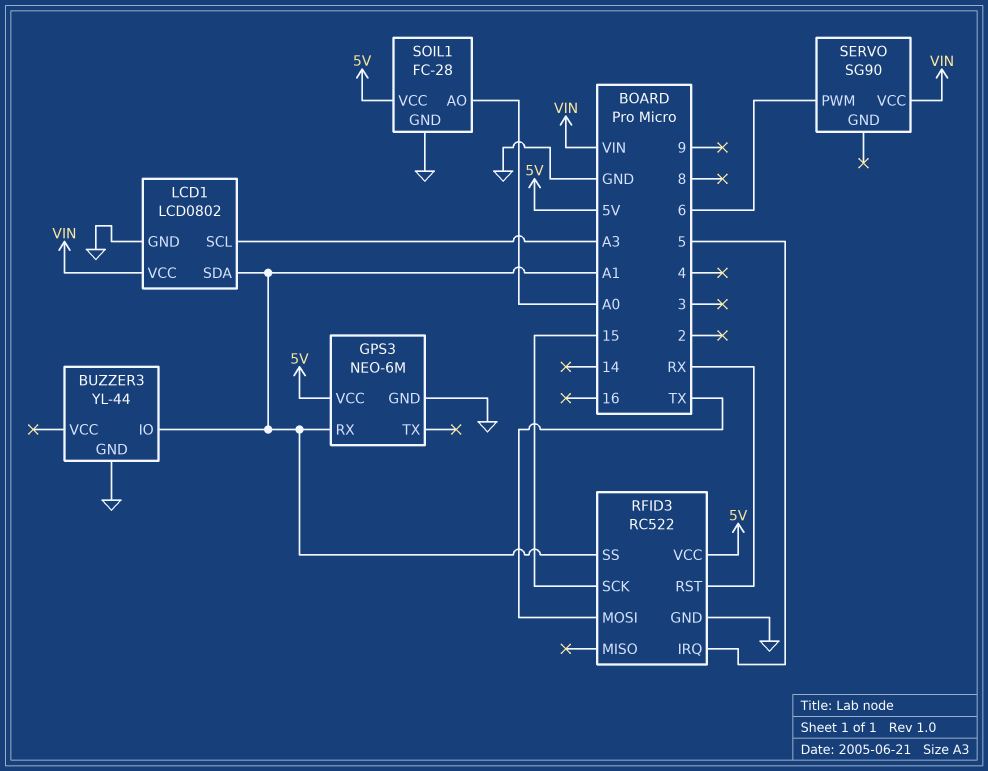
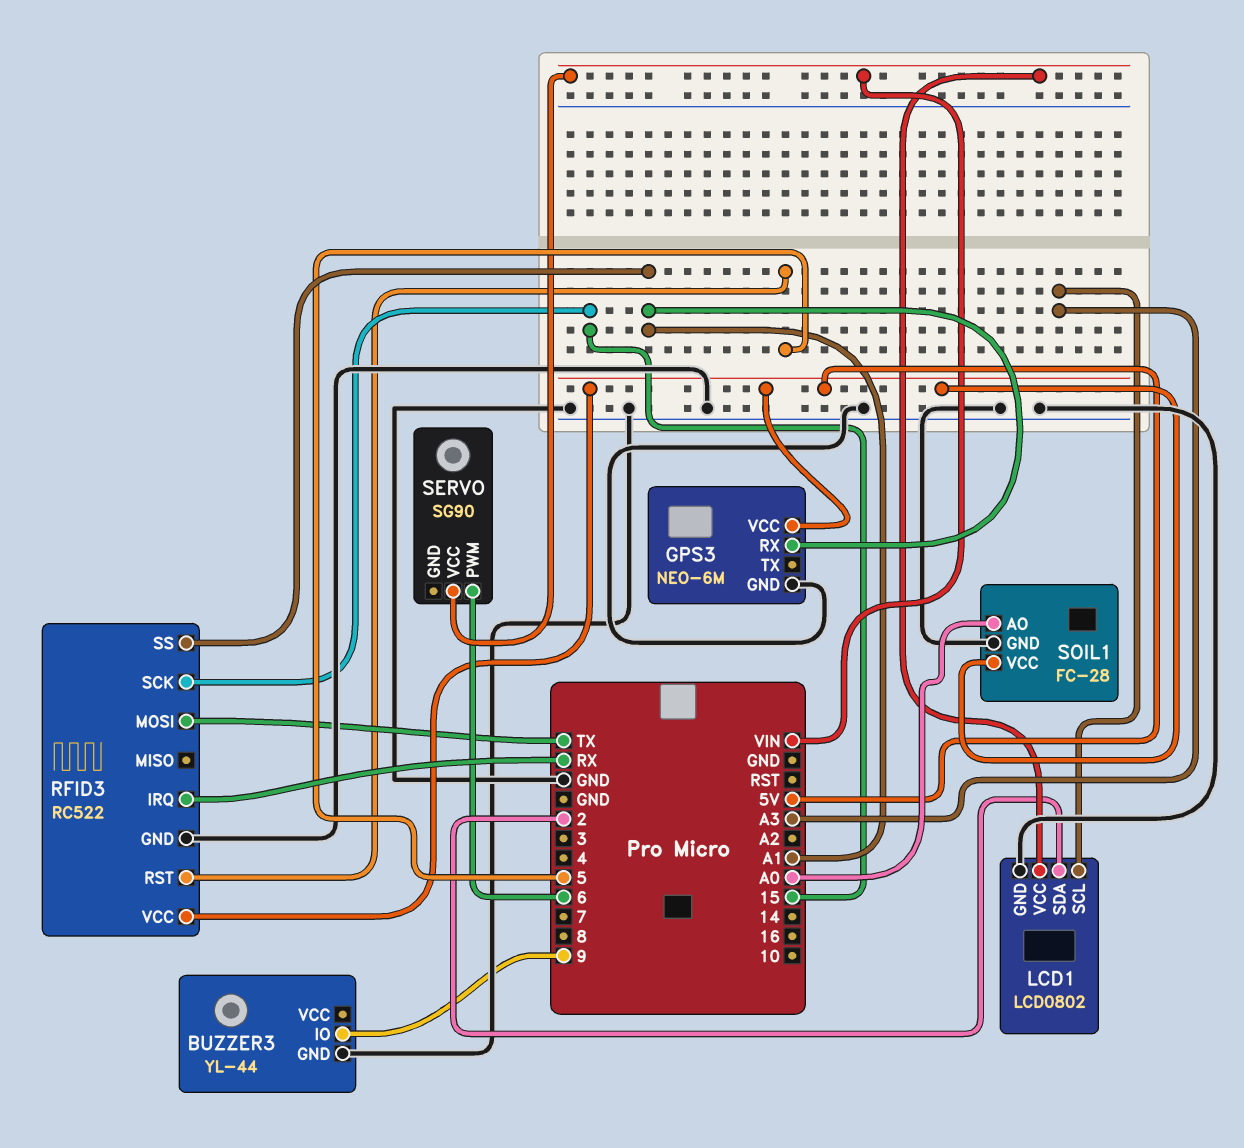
BUZZER3 pin IO: A1 -> 9
LCD1 pin SDA: A1 -> 2
RFID3 pin IRQ: 5 -> RX
RFID3 pin RST: RX -> 5

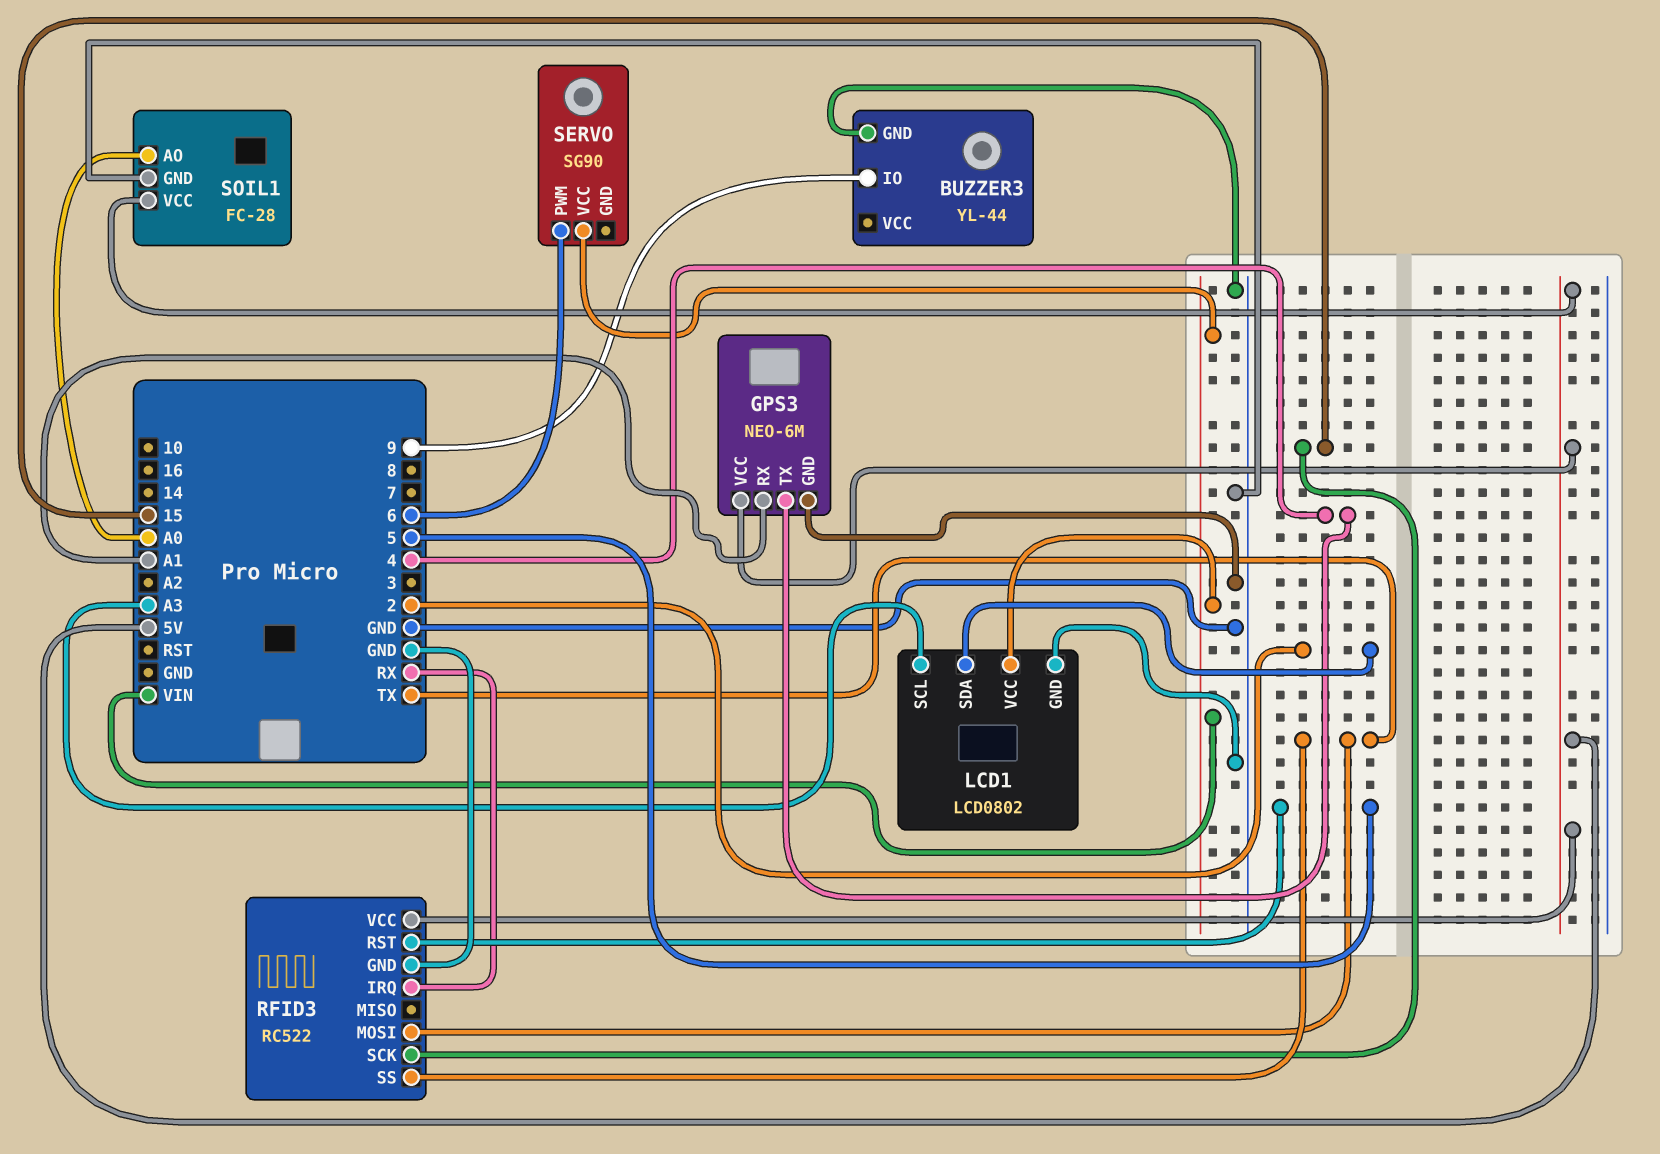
GPS3 pin TX: none -> 4
RFID3 pin SS: A1 -> TX

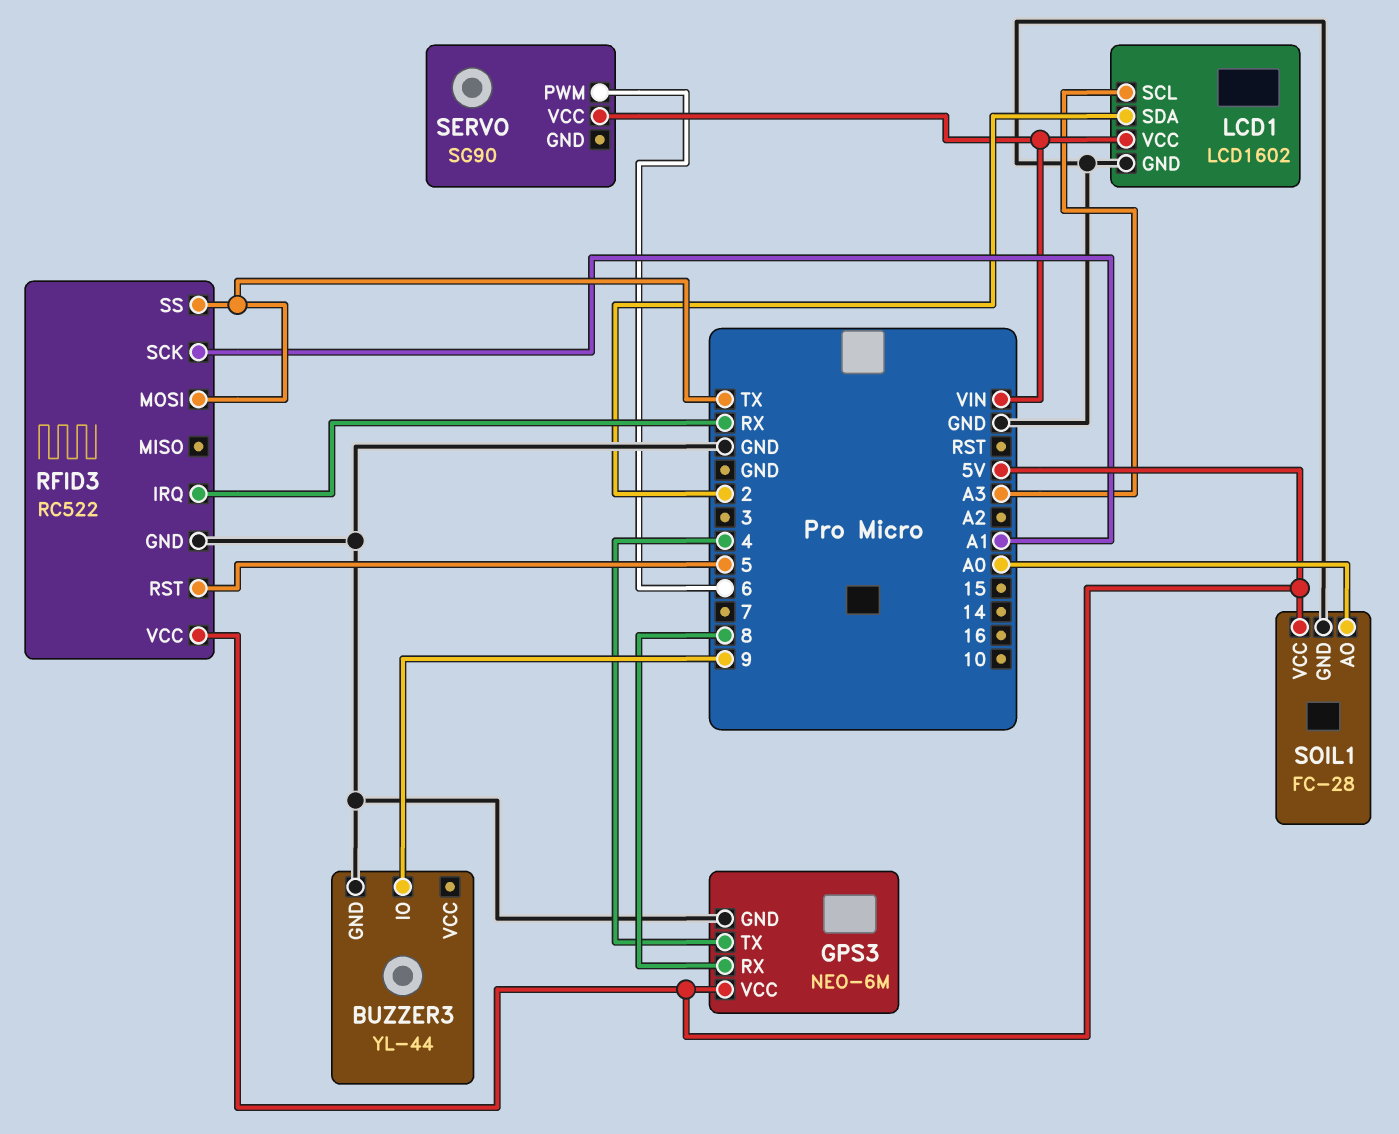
GPS3 pin RX: A1 -> 8
LCD1: LCD0802 -> LCD1602
RFID3 pin SCK: 15 -> A1

